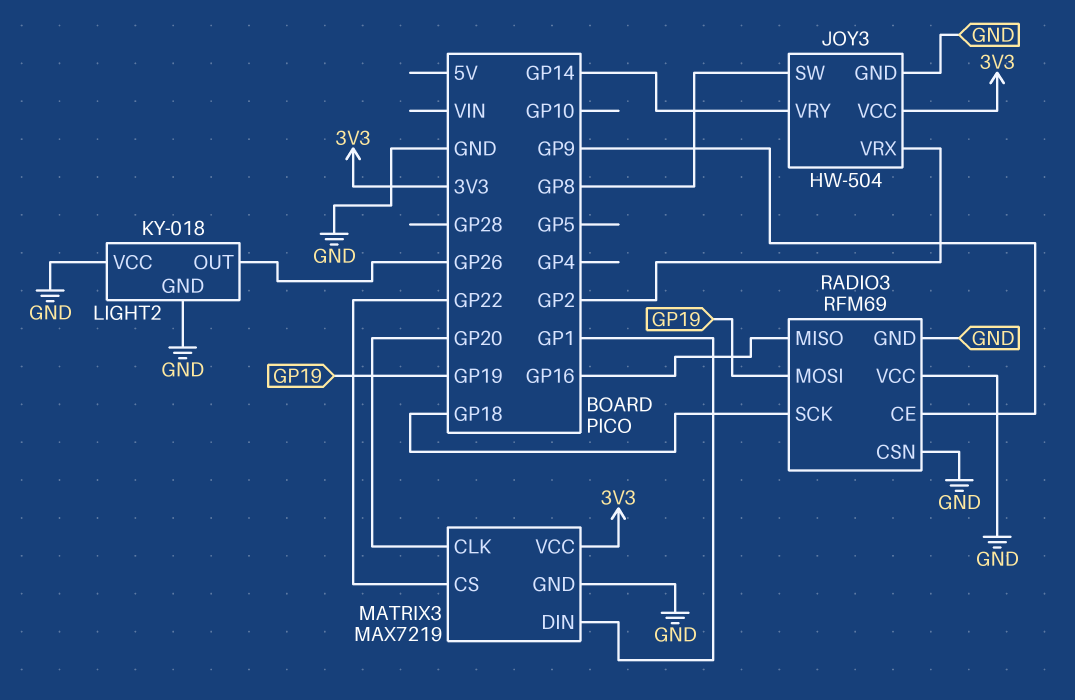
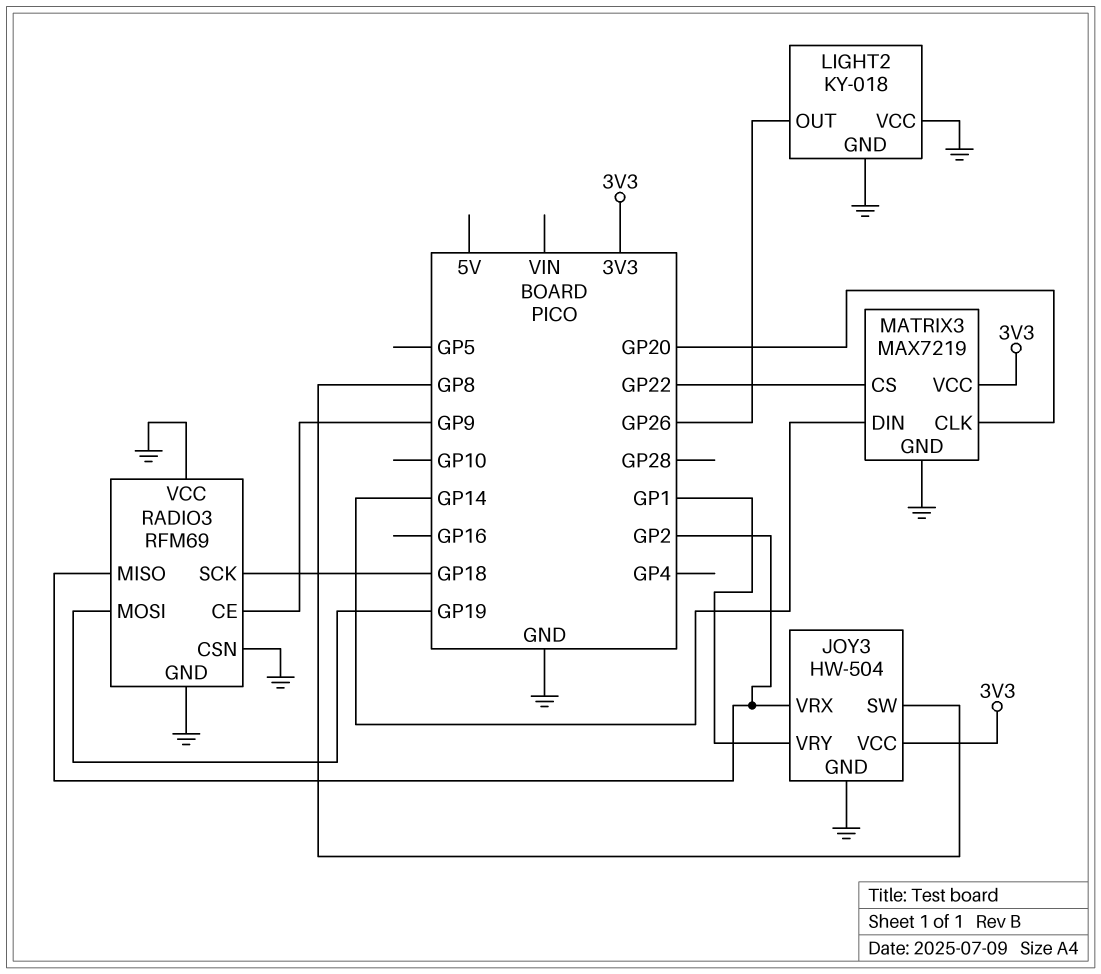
JOY3 pin VRY: GP14 -> GP1
MATRIX3 pin DIN: GP1 -> GP14
RADIO3 pin MISO: GP16 -> GP2

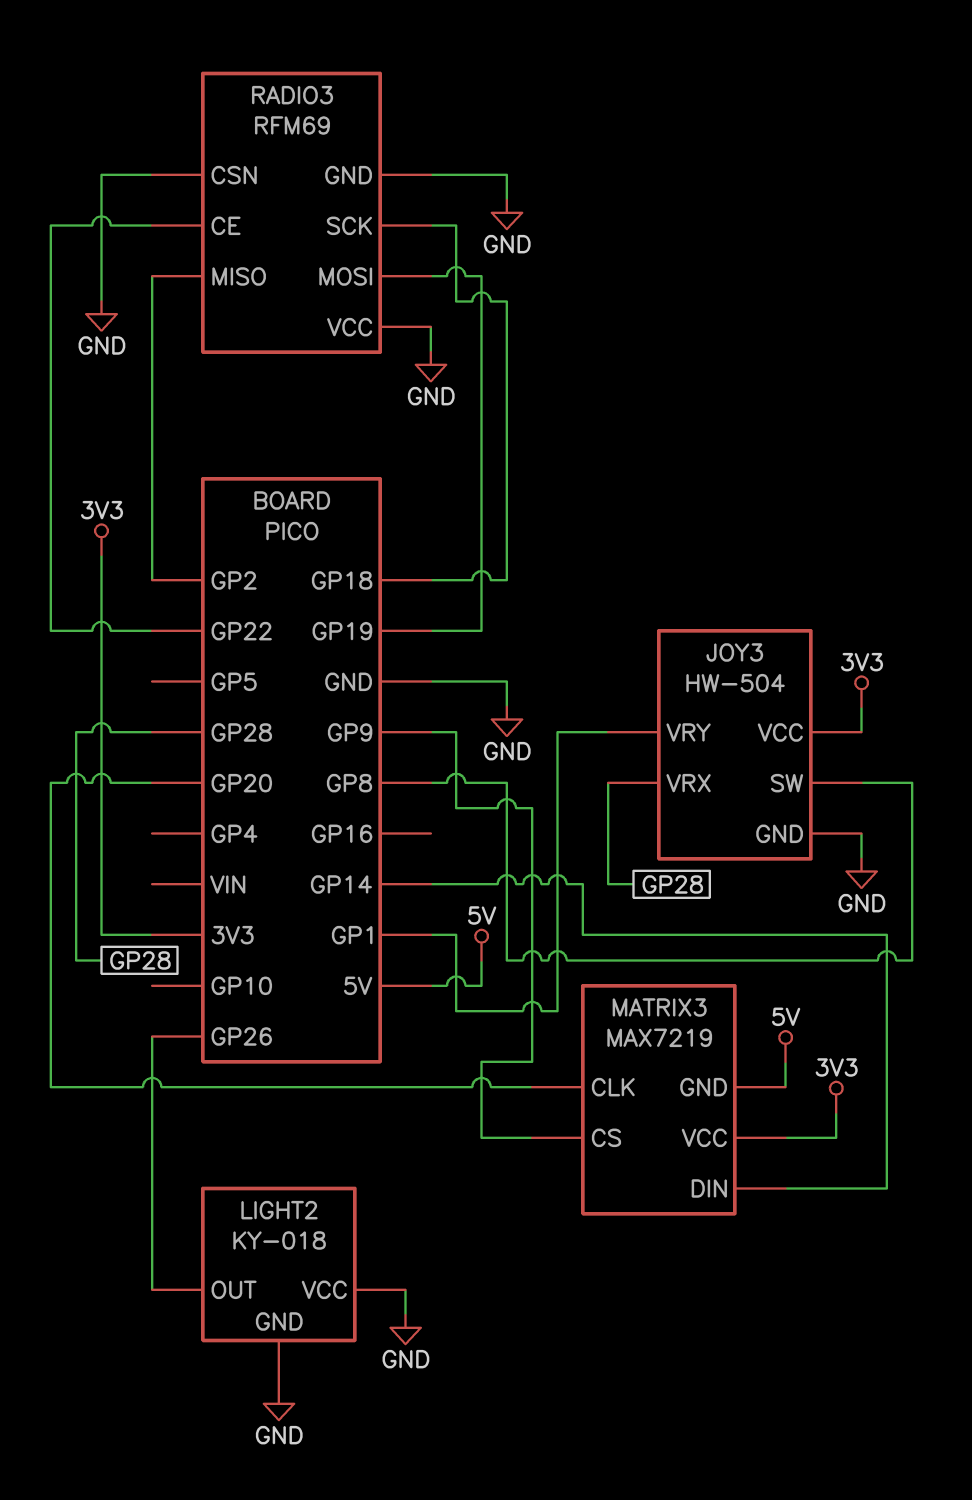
JOY3 pin VRX: GP2 -> GP28
MATRIX3 pin CS: GP22 -> GP9
MATRIX3 pin GND: GND -> 5V
RADIO3 pin CE: GP9 -> GP22

